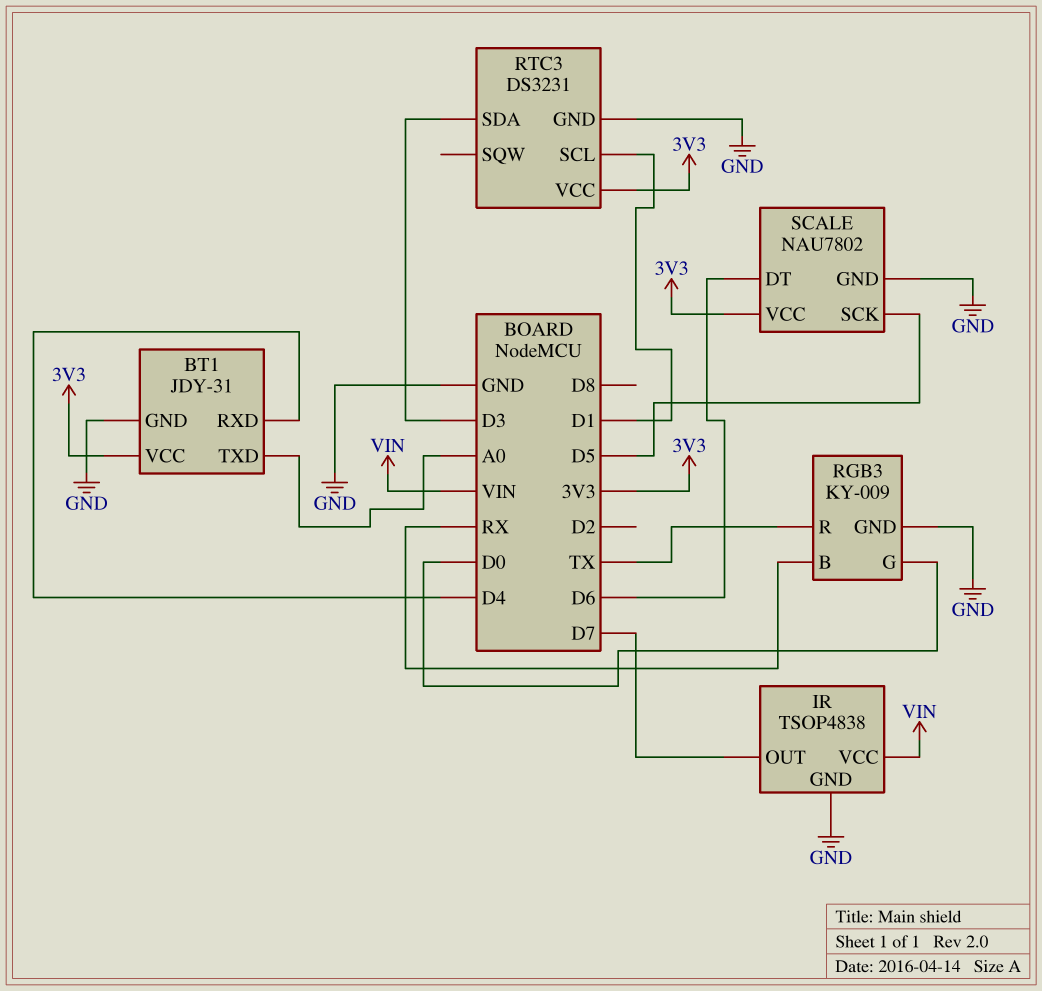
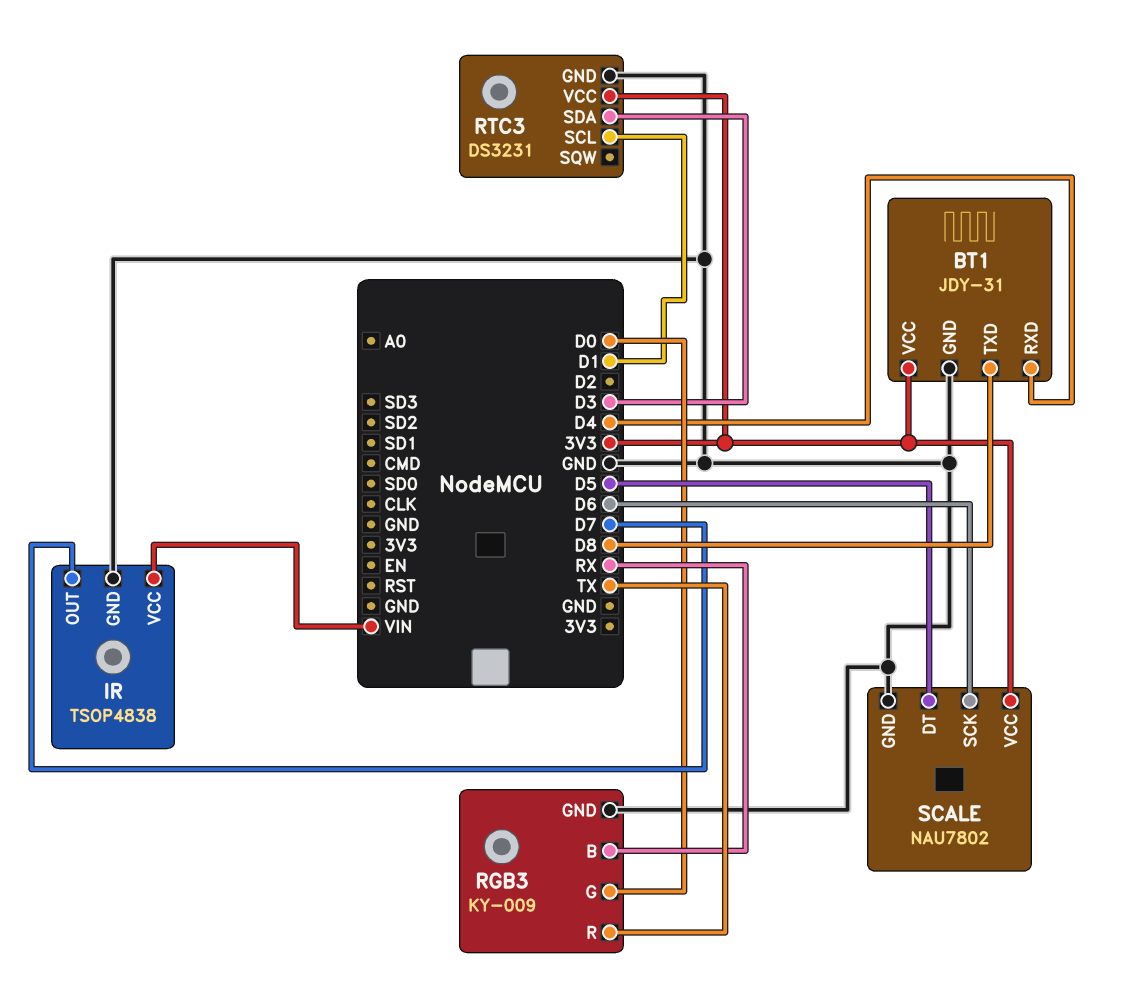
BT1 pin TXD: A0 -> D8
SCALE pin DT: D6 -> D5
SCALE pin SCK: D5 -> D6

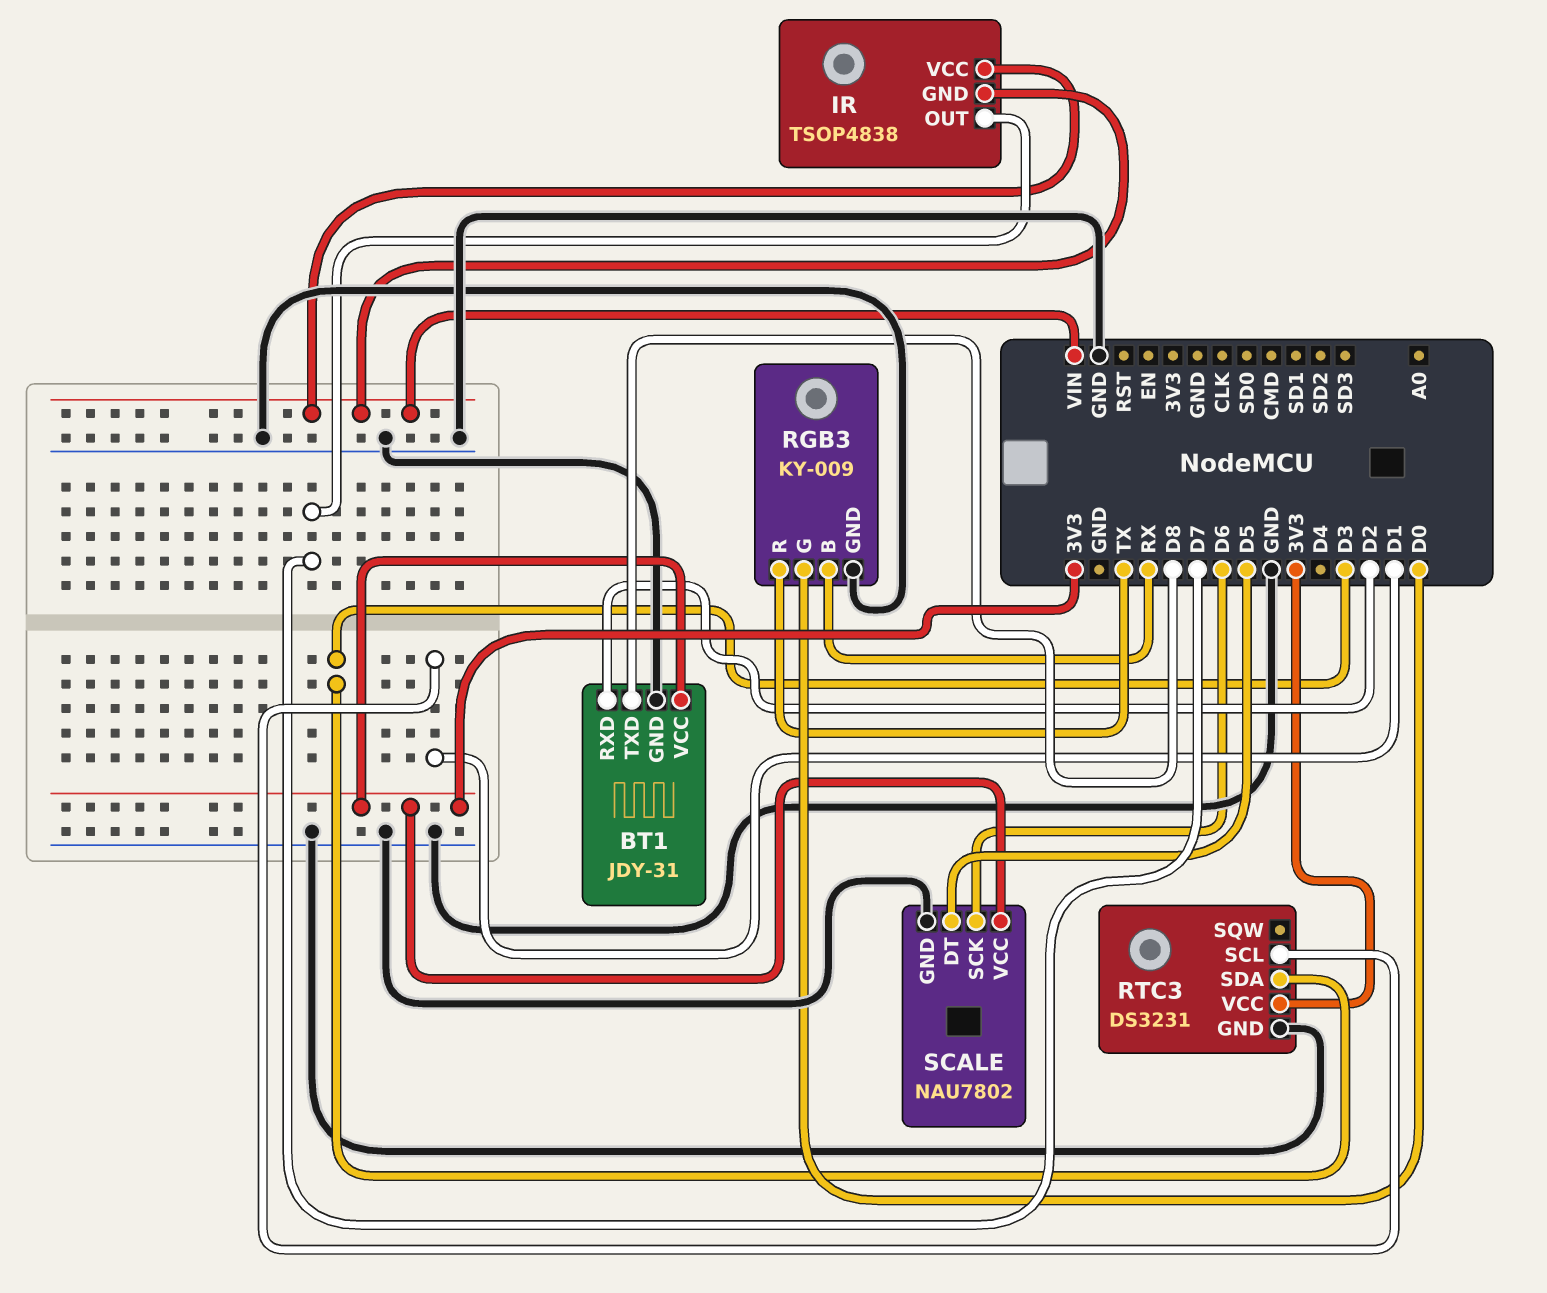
BT1 pin RXD: D4 -> D2
IR pin GND: GND -> VIN

